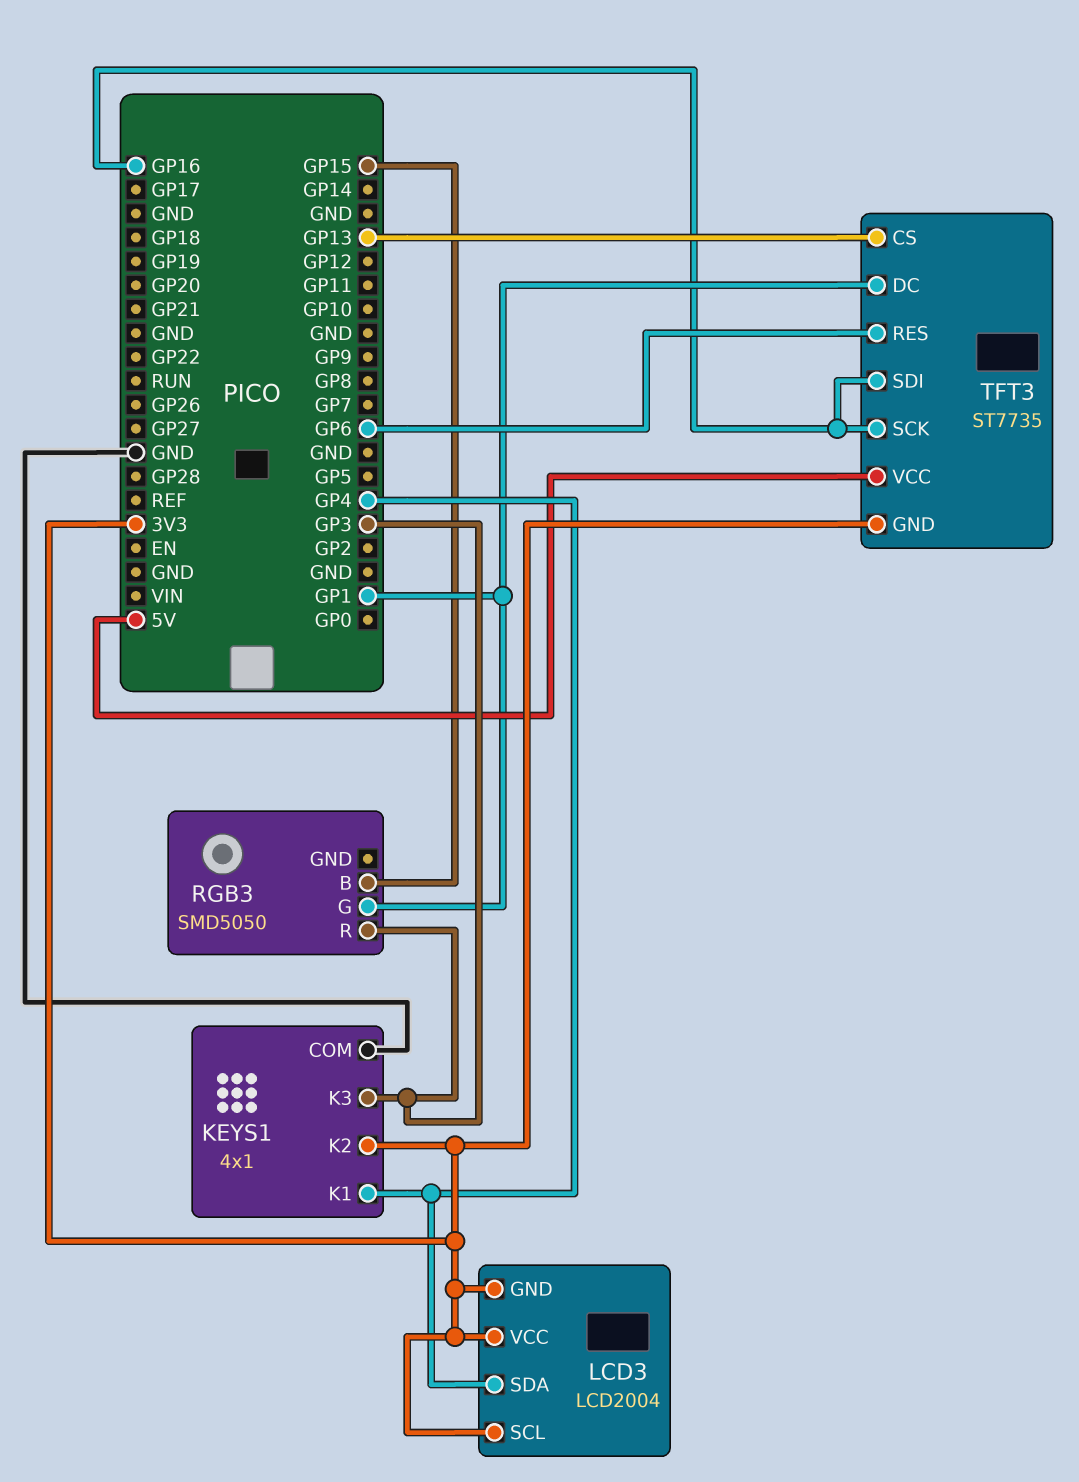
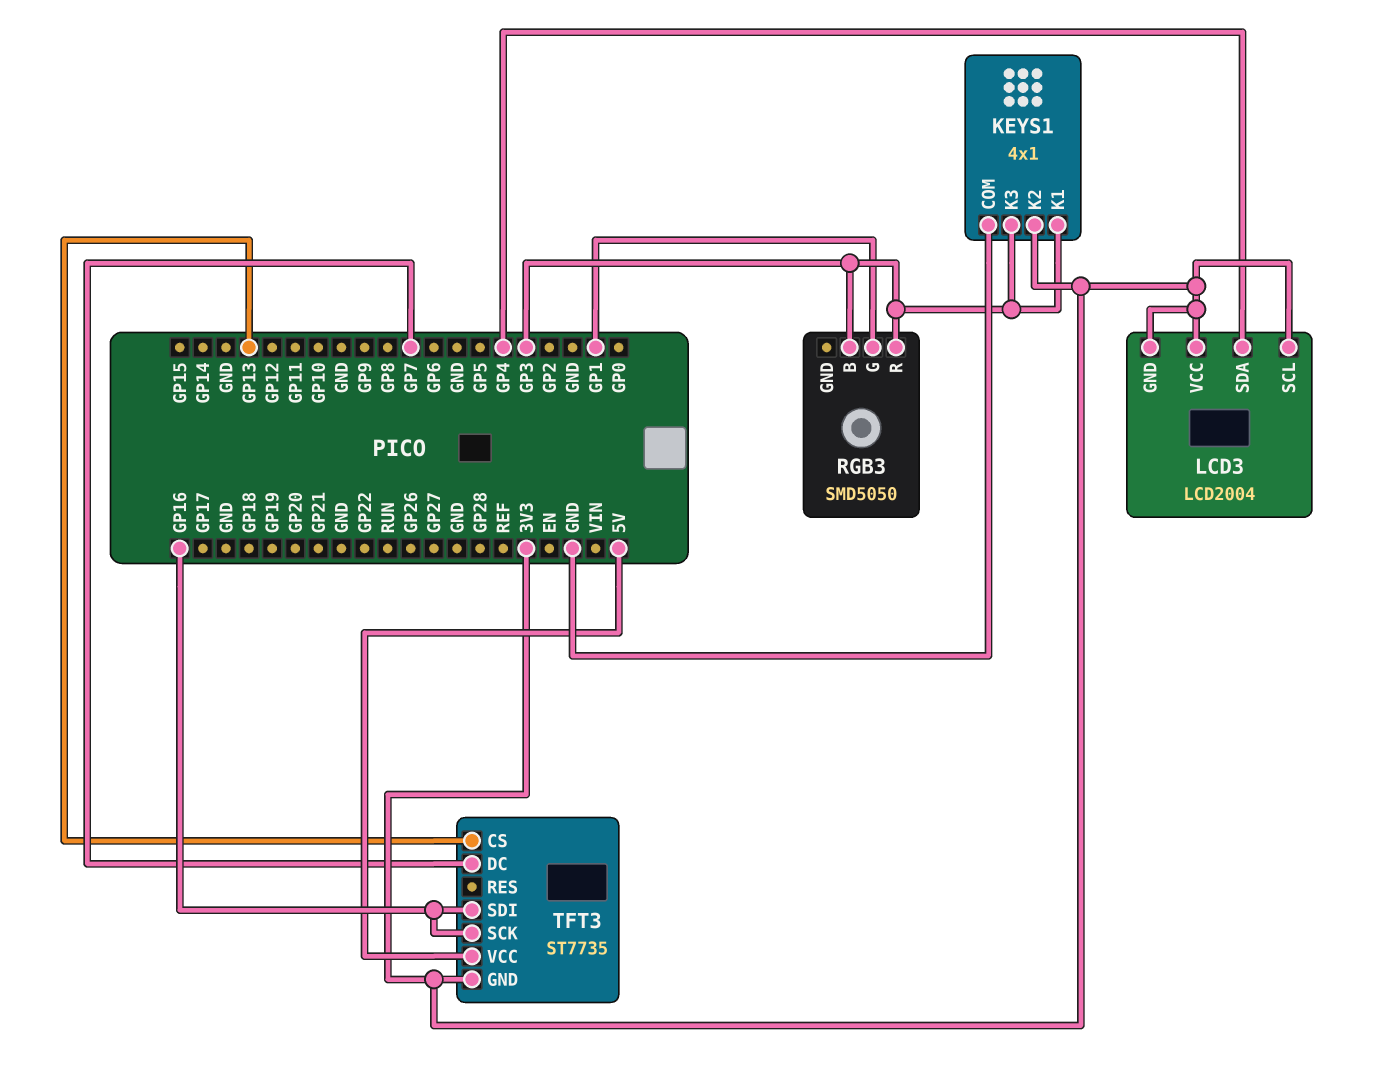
KEYS1 pin K1: GP4 -> GP3
RGB3 pin B: GP15 -> GP3
TFT3 pin DC: GP1 -> GP7
TFT3 pin RES: GP6 -> none

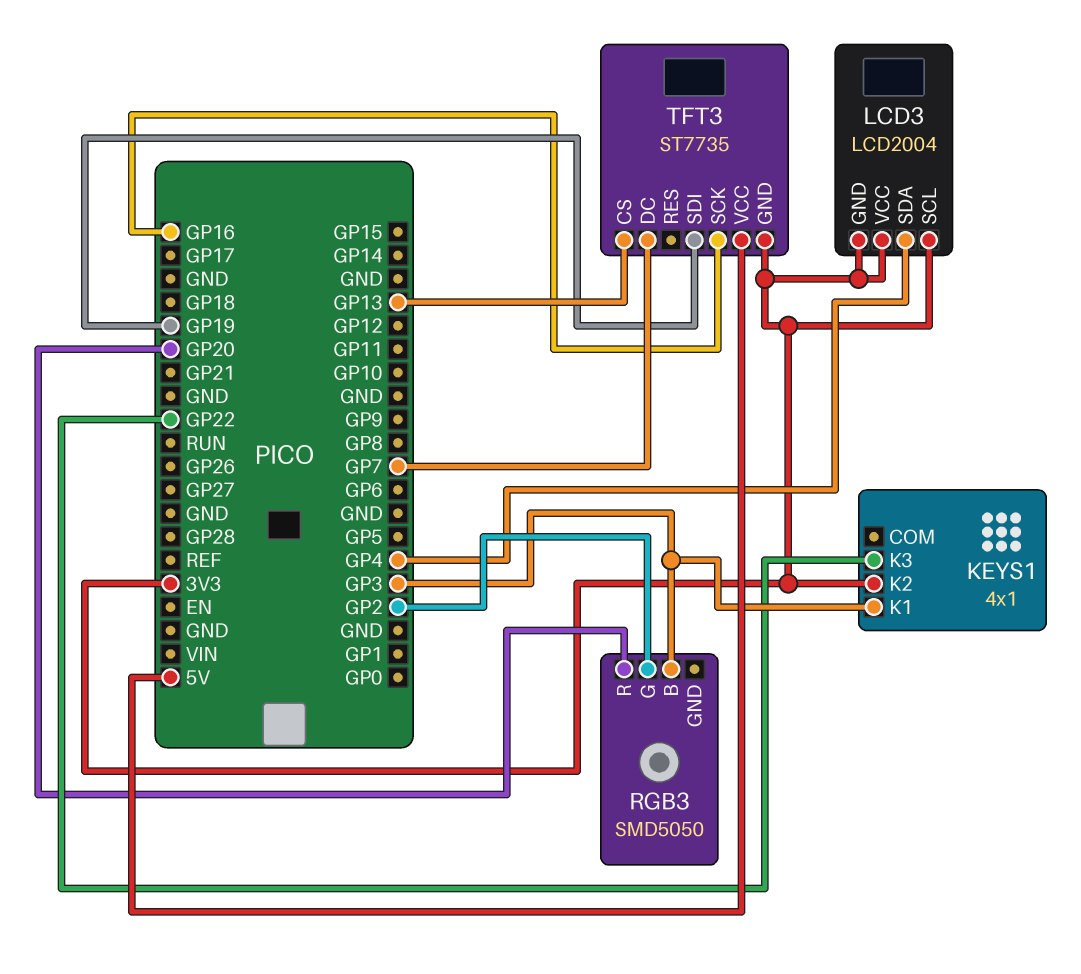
KEYS1 pin COM: GND -> none
KEYS1 pin K3: GP3 -> GP22
RGB3 pin G: GP1 -> GP2
RGB3 pin R: GP3 -> GP20
TFT3 pin SDI: GP16 -> GP19

